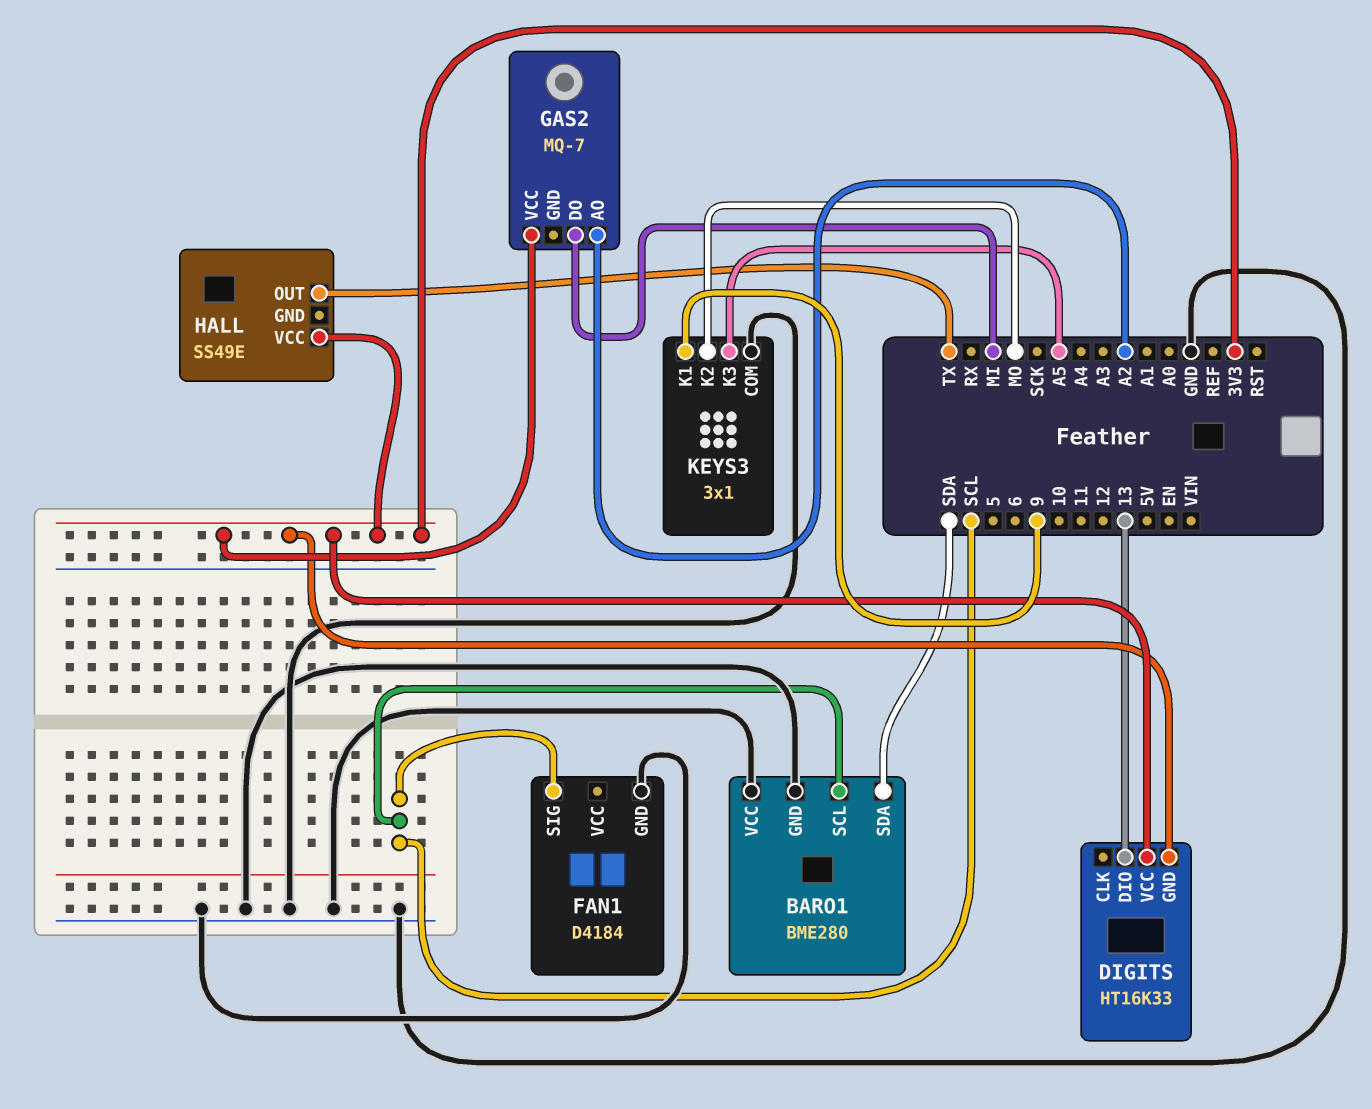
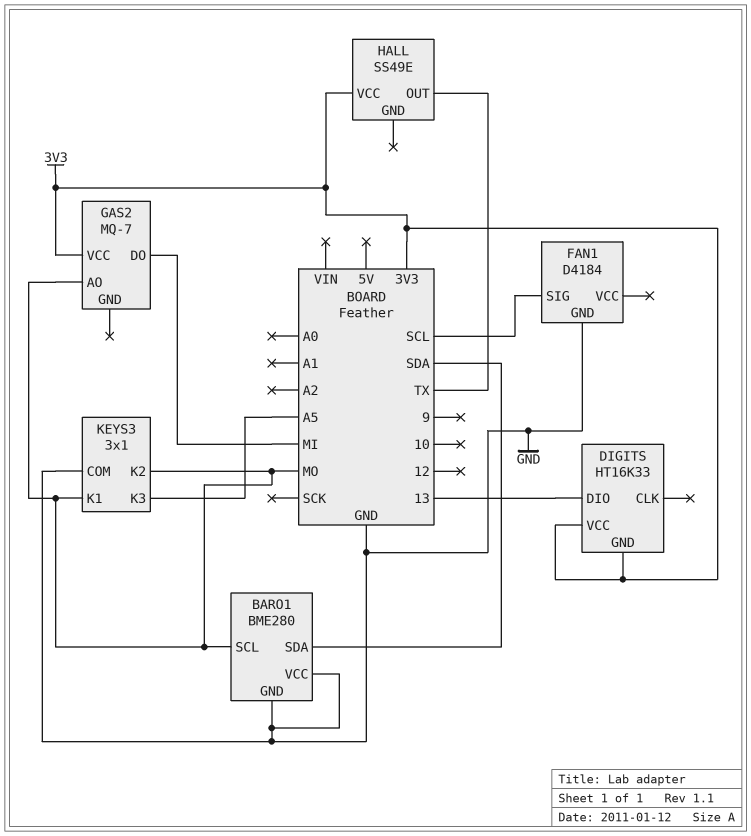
BARO1 pin SCL: SCL -> MO
GAS2 pin AO: A2 -> MO
KEYS3 pin K1: 9 -> MO

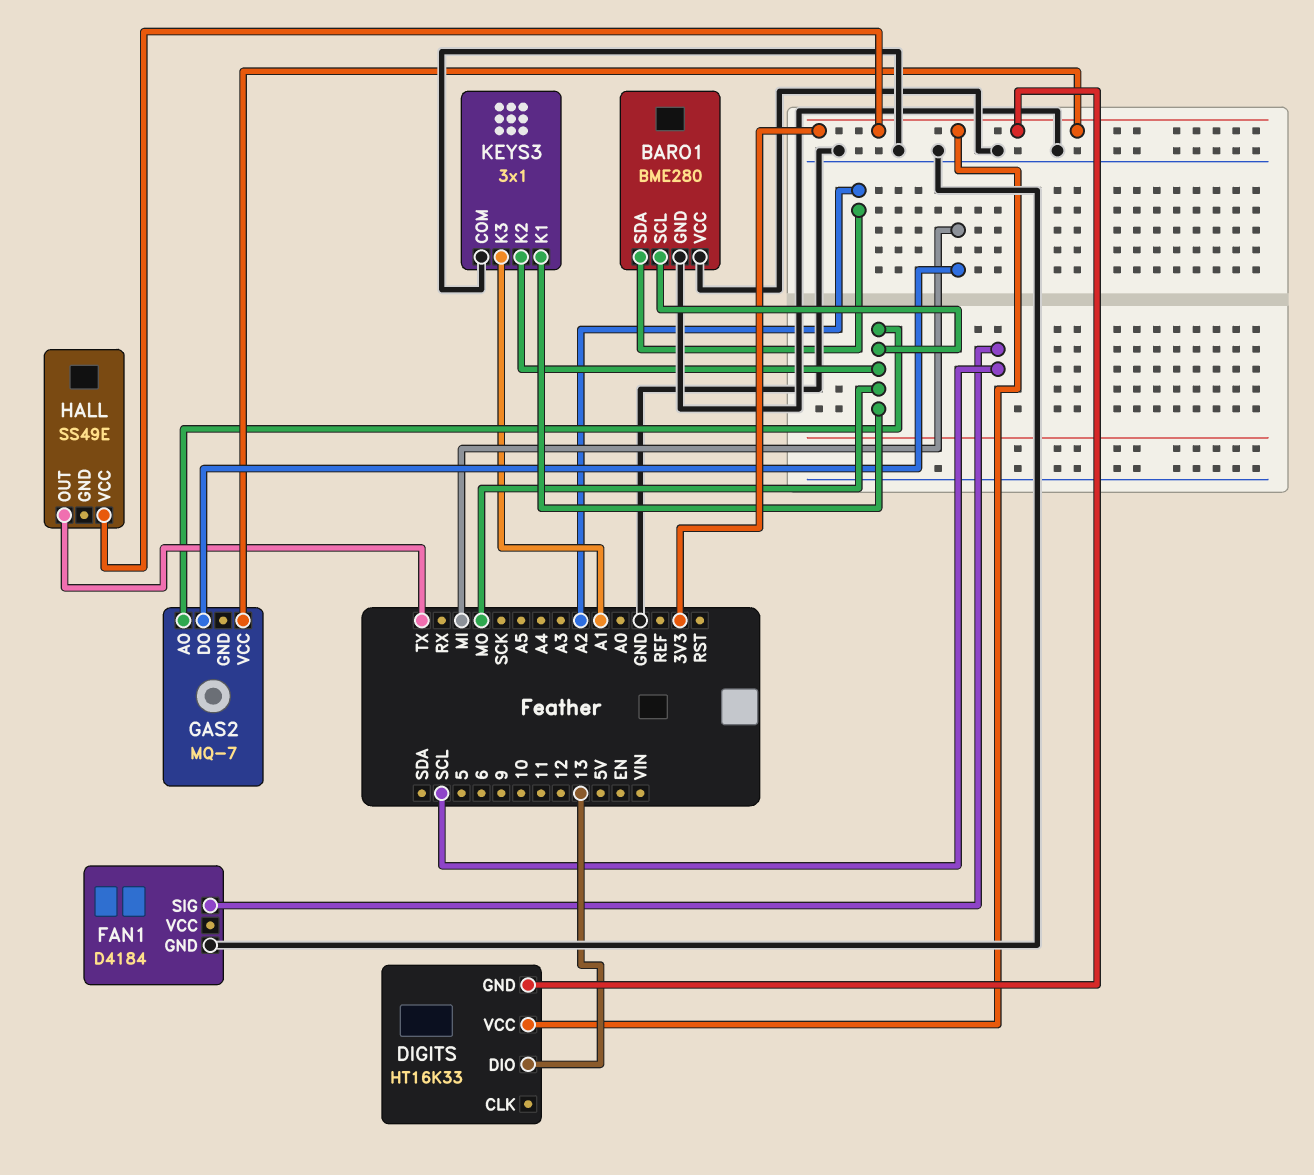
BARO1 pin SDA: SDA -> A2
KEYS3 pin K3: A5 -> A1

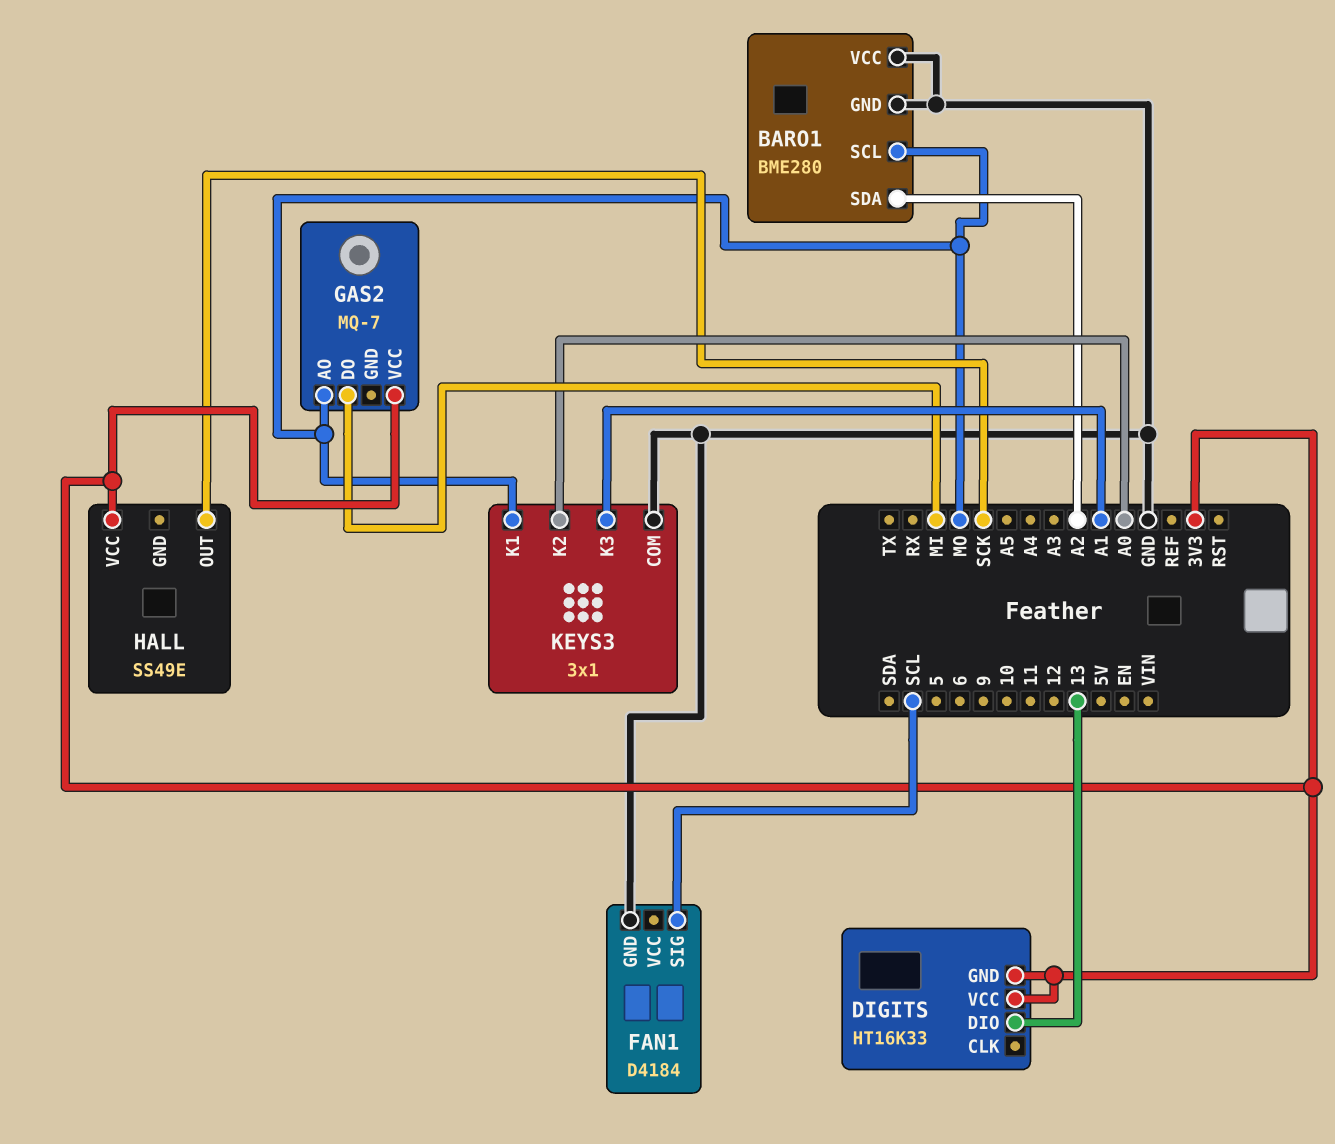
HALL pin OUT: TX -> SCK
KEYS3 pin K2: MO -> A0

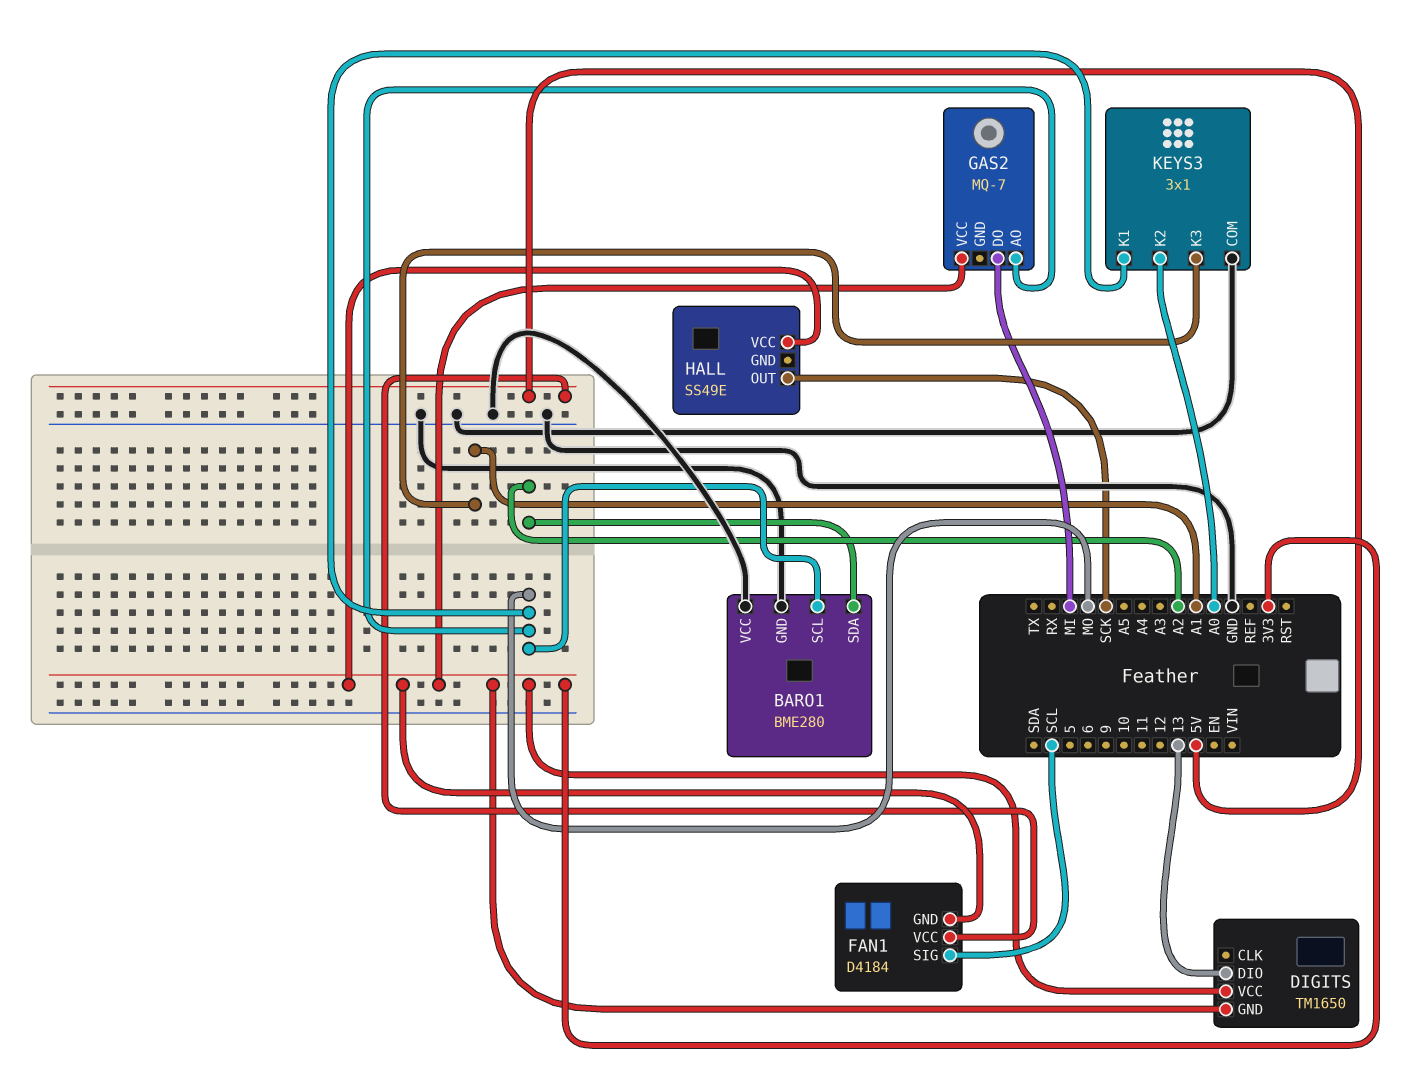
DIGITS: HT16K33 -> TM1650
FAN1 pin GND: GND -> 3V3
FAN1 pin VCC: none -> 5V

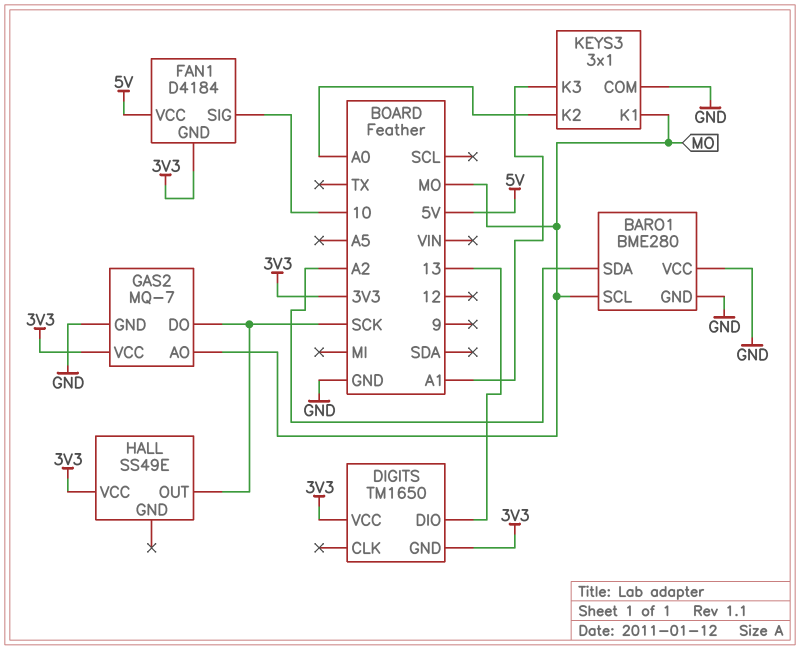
FAN1 pin SIG: SCL -> 10
GAS2 pin DO: MI -> SCK
GAS2 pin GND: none -> GND

